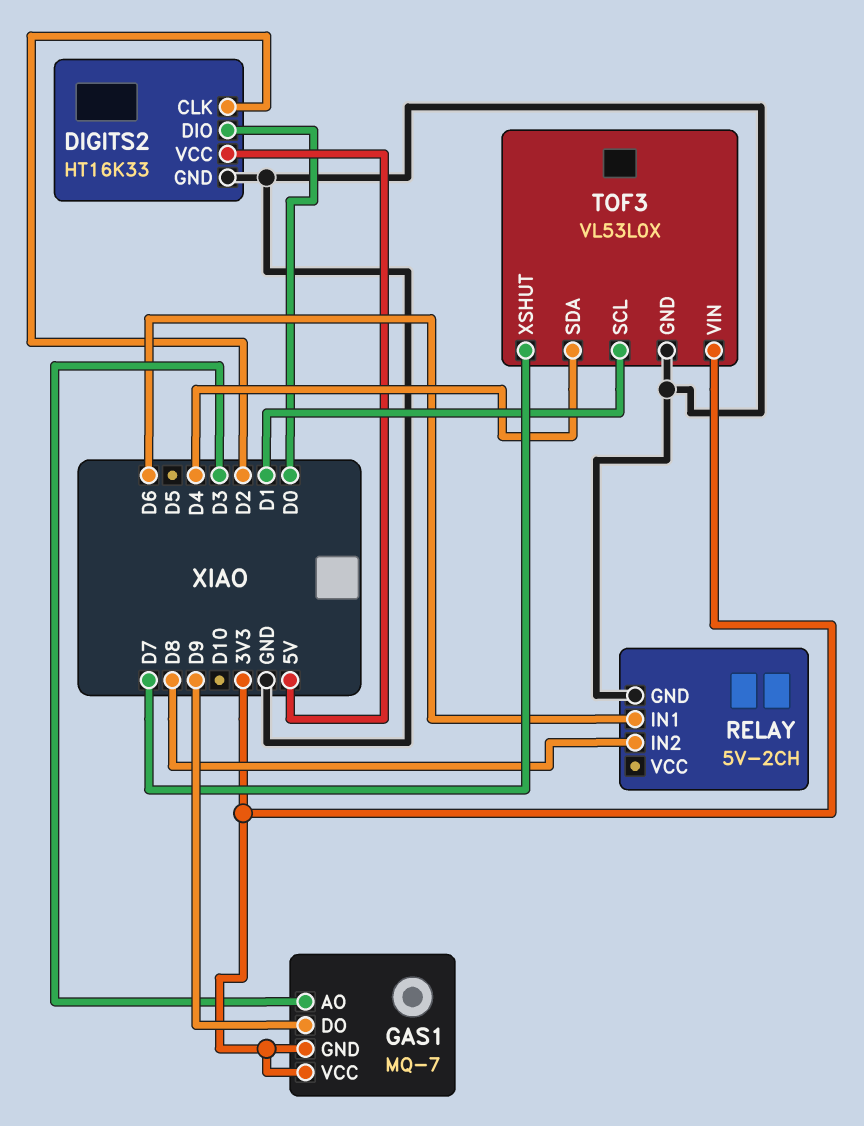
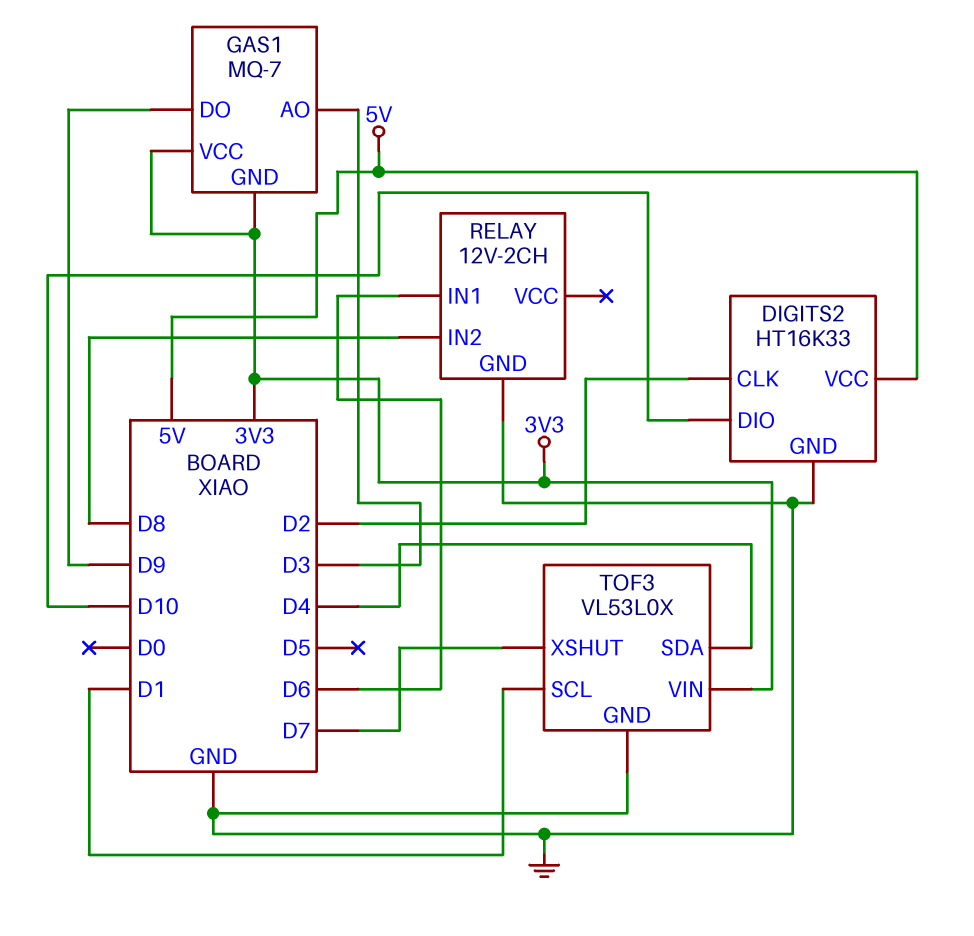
DIGITS2 pin DIO: D0 -> D10
RELAY: 5V-2CH -> 12V-2CH

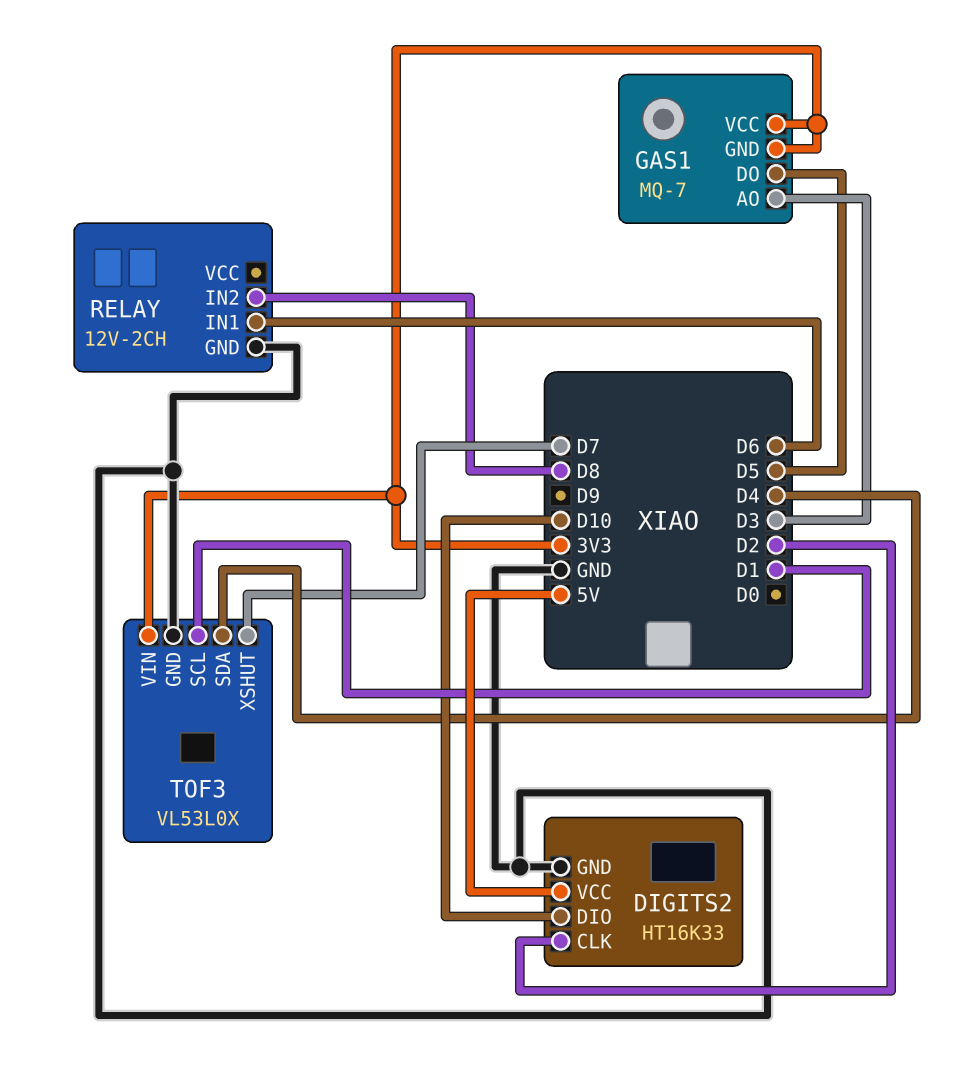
GAS1 pin DO: D9 -> D5

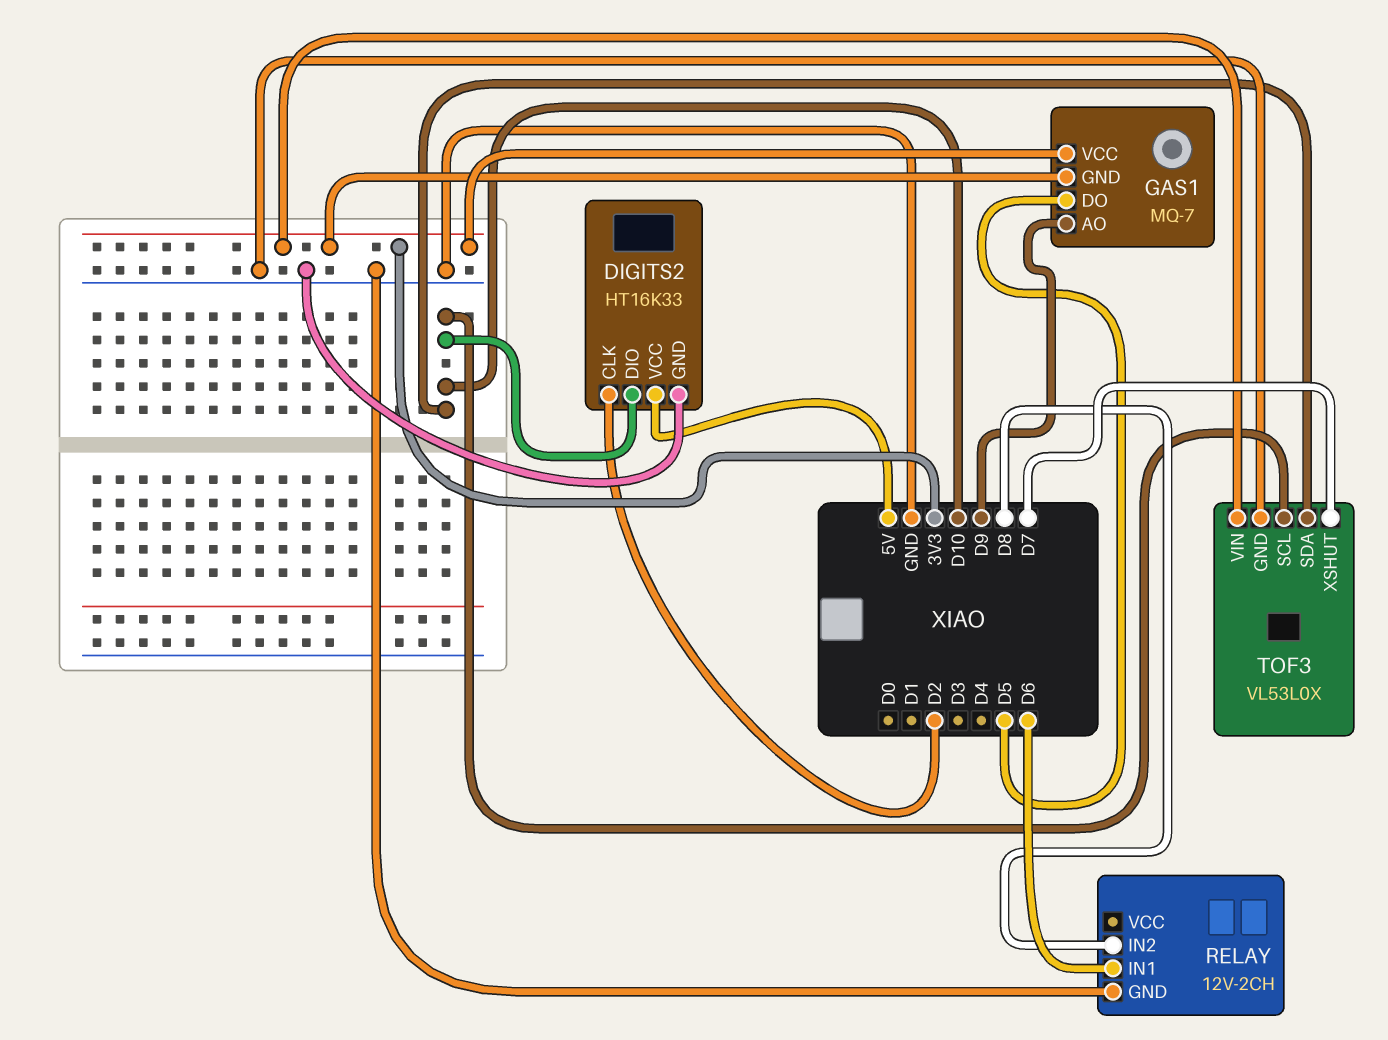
GAS1 pin AO: D3 -> D9
TOF3 pin SCL: D1 -> D10
TOF3 pin SDA: D4 -> D10

